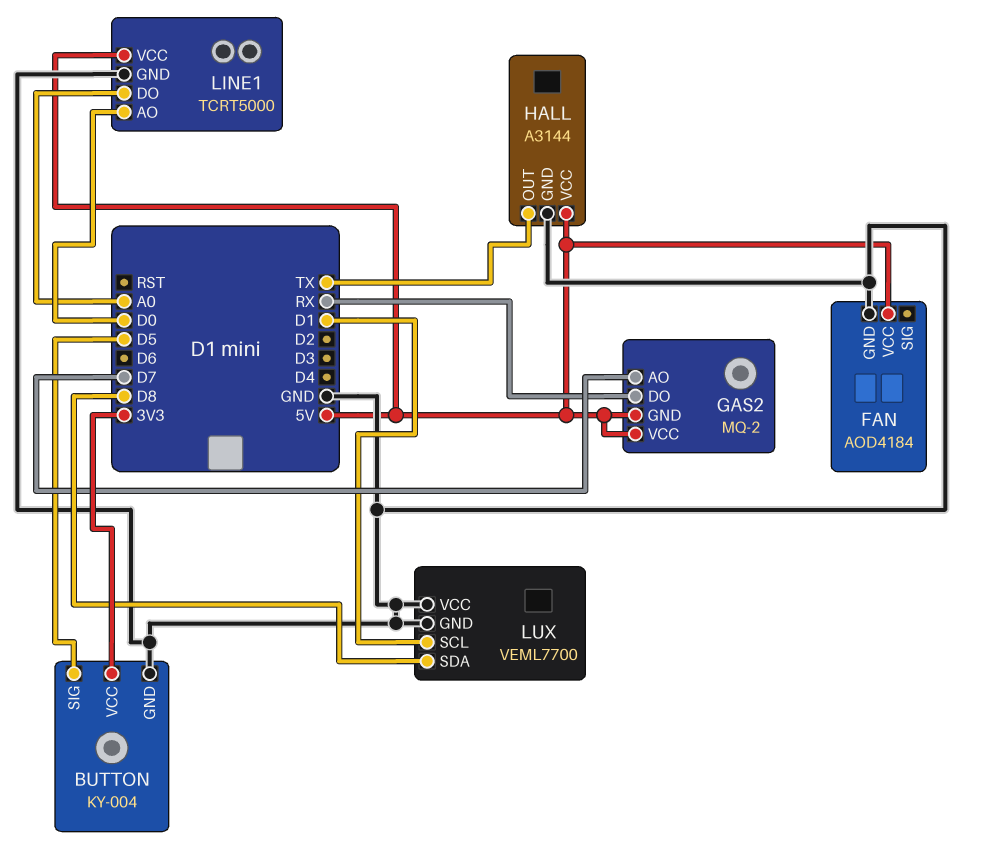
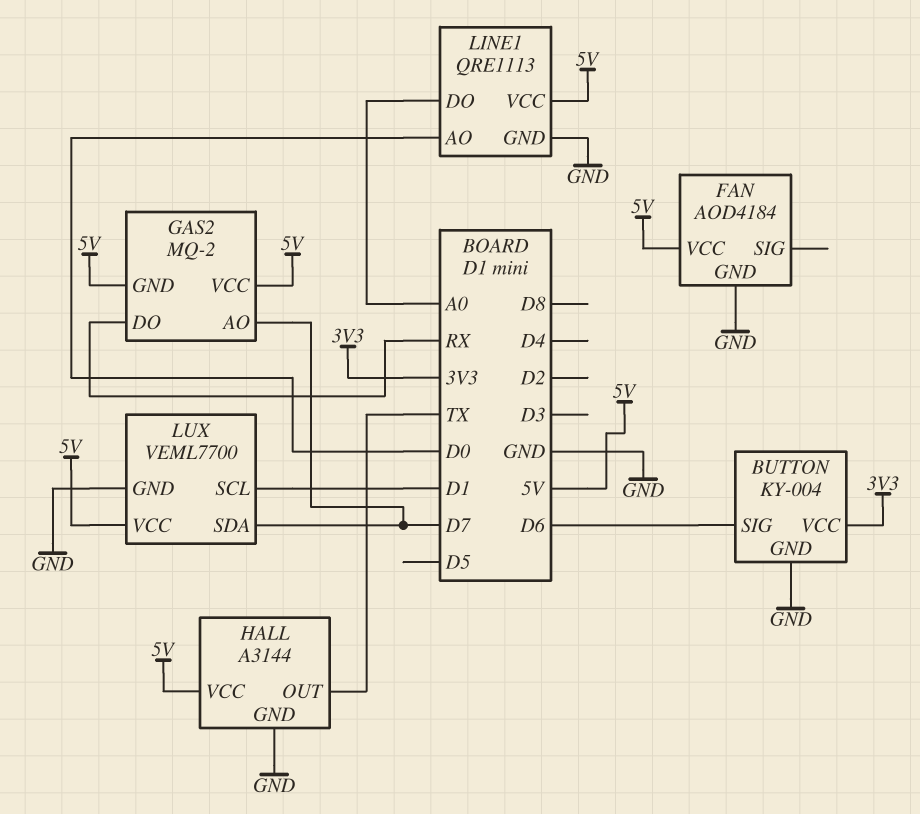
BUTTON pin SIG: D5 -> D6
LINE1: TCRT5000 -> QRE1113
LUX pin SDA: D8 -> D7
LUX pin VCC: GND -> 5V

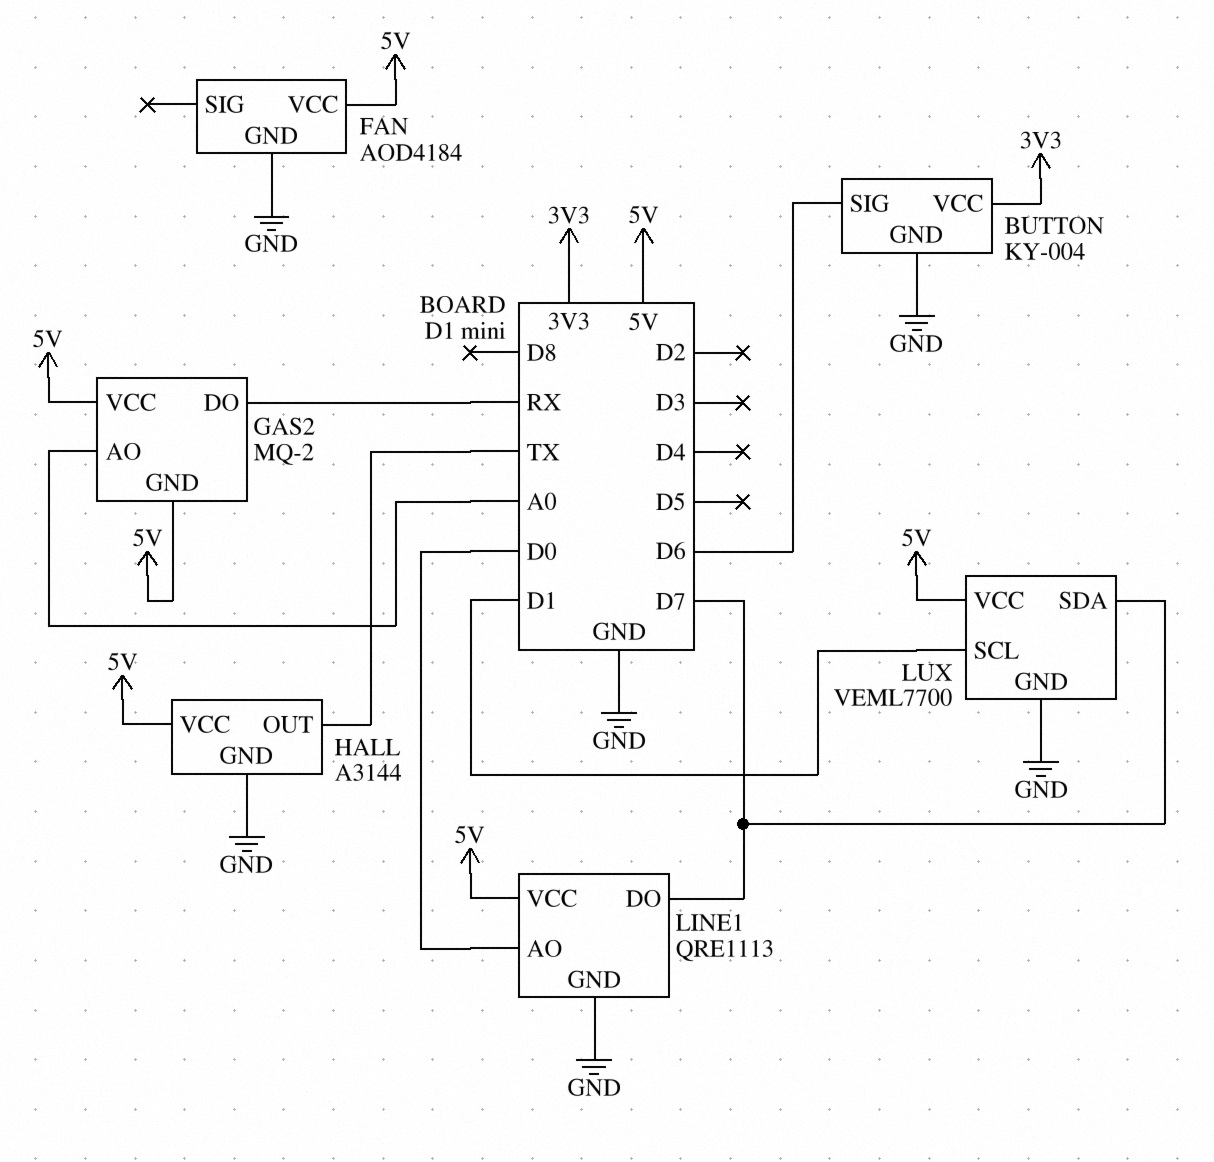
GAS2 pin AO: D7 -> A0
LINE1 pin DO: A0 -> D7

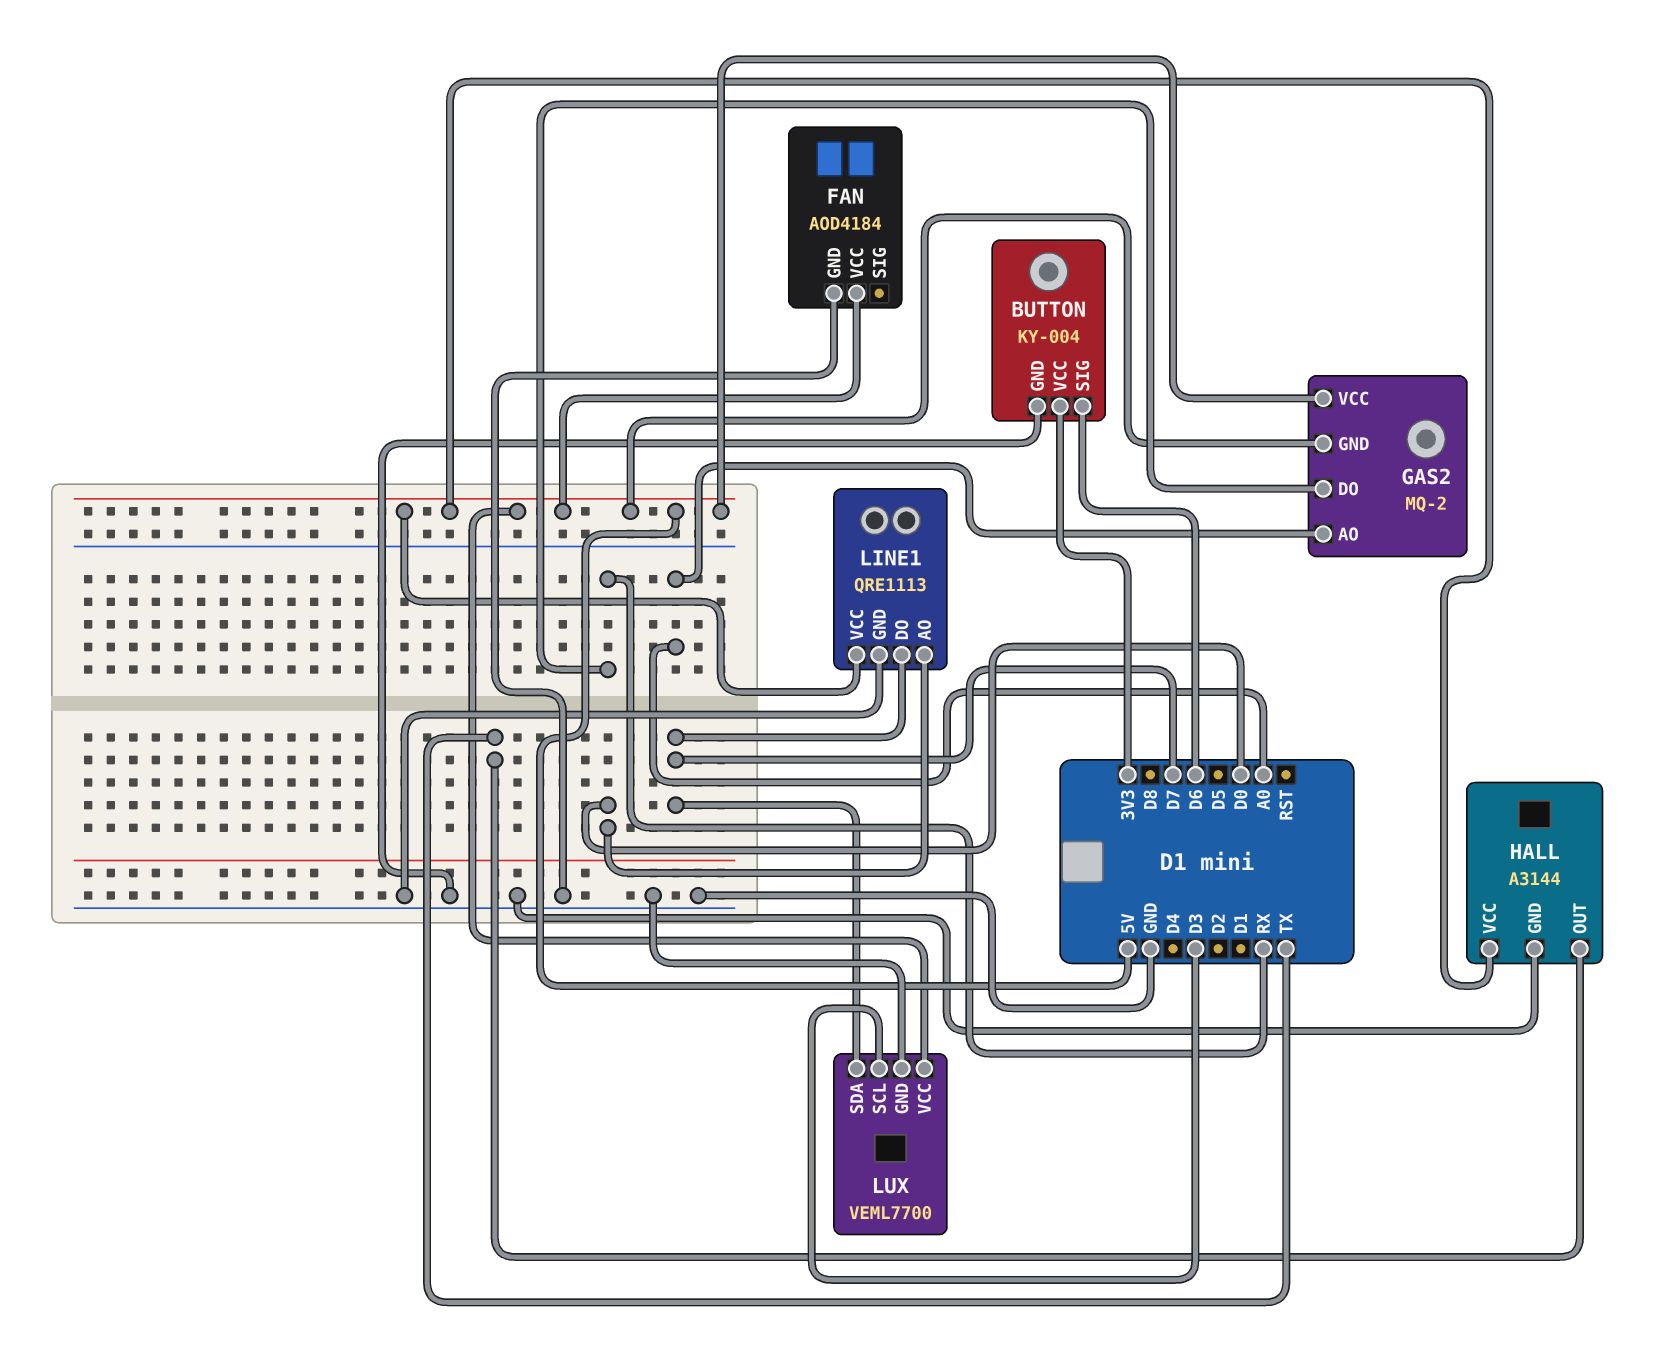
LUX pin SCL: D1 -> D3

